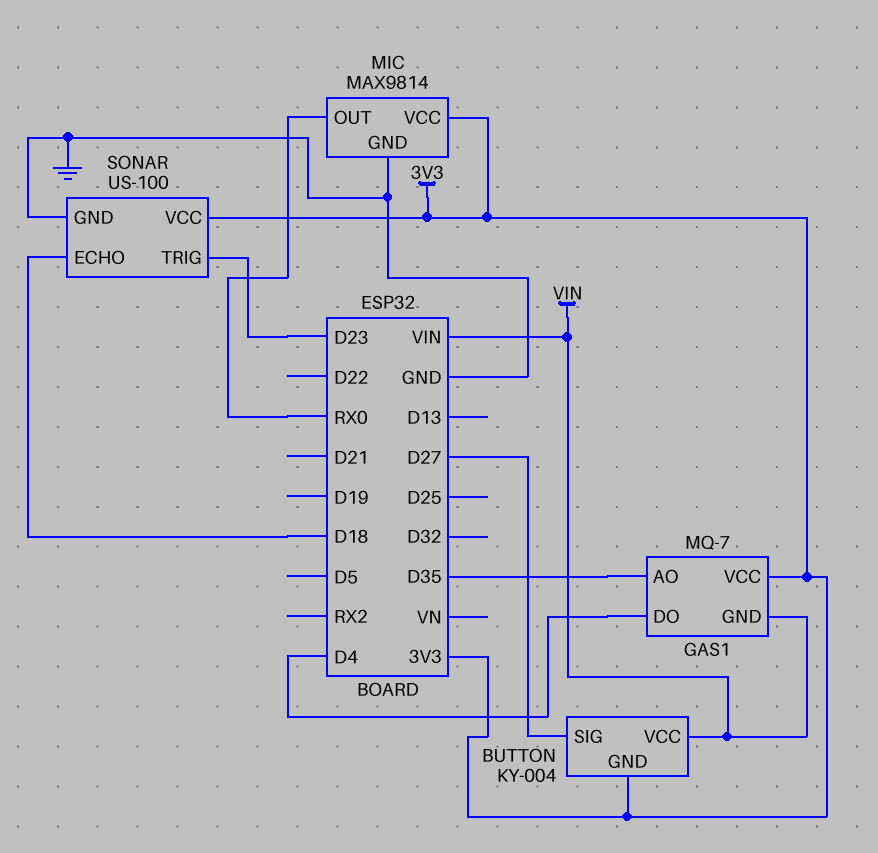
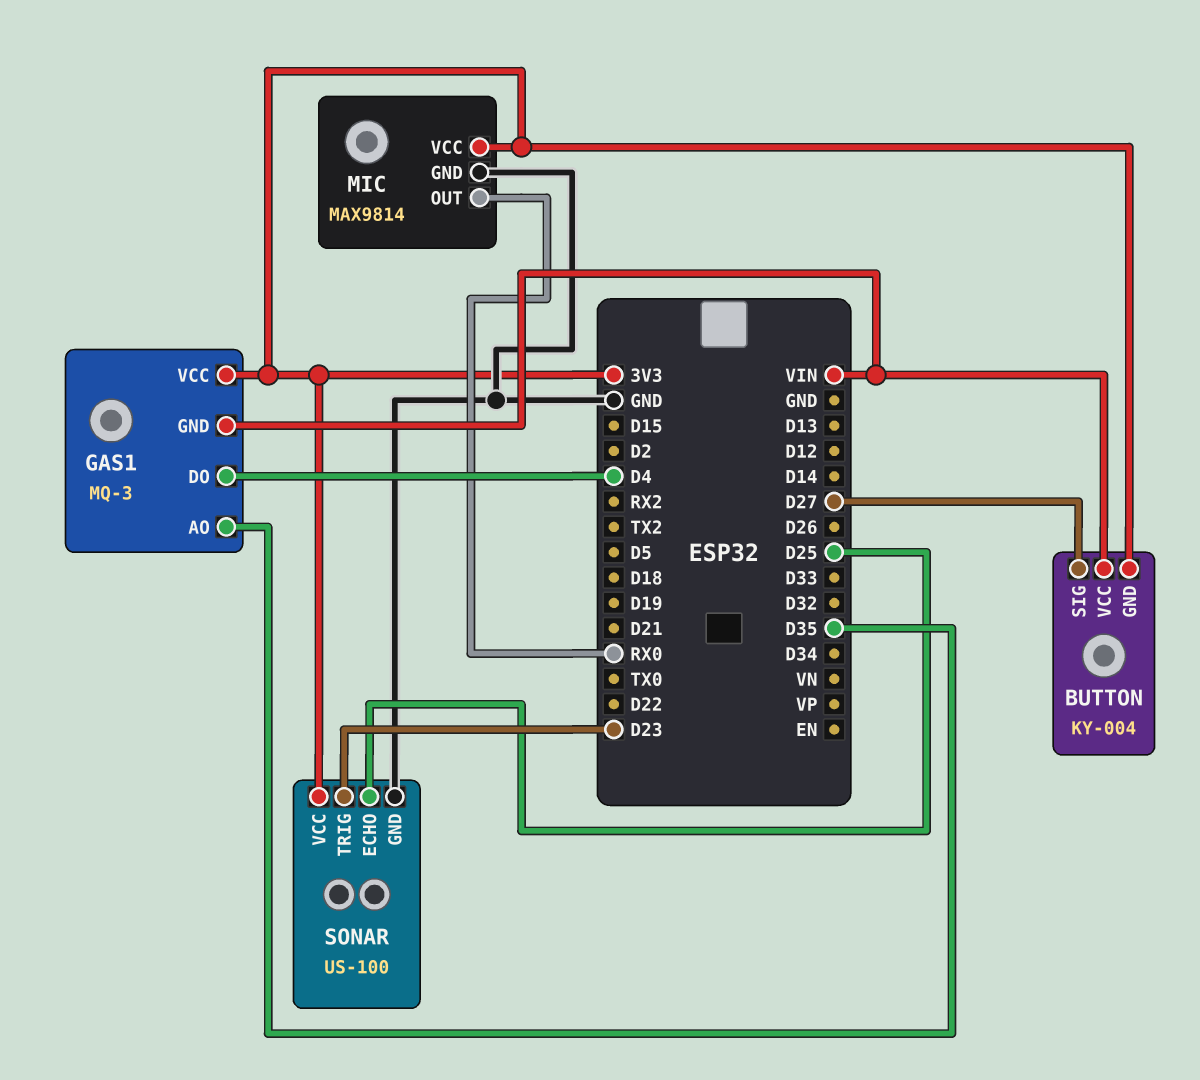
GAS1: MQ-7 -> MQ-3
SONAR pin ECHO: D18 -> D25

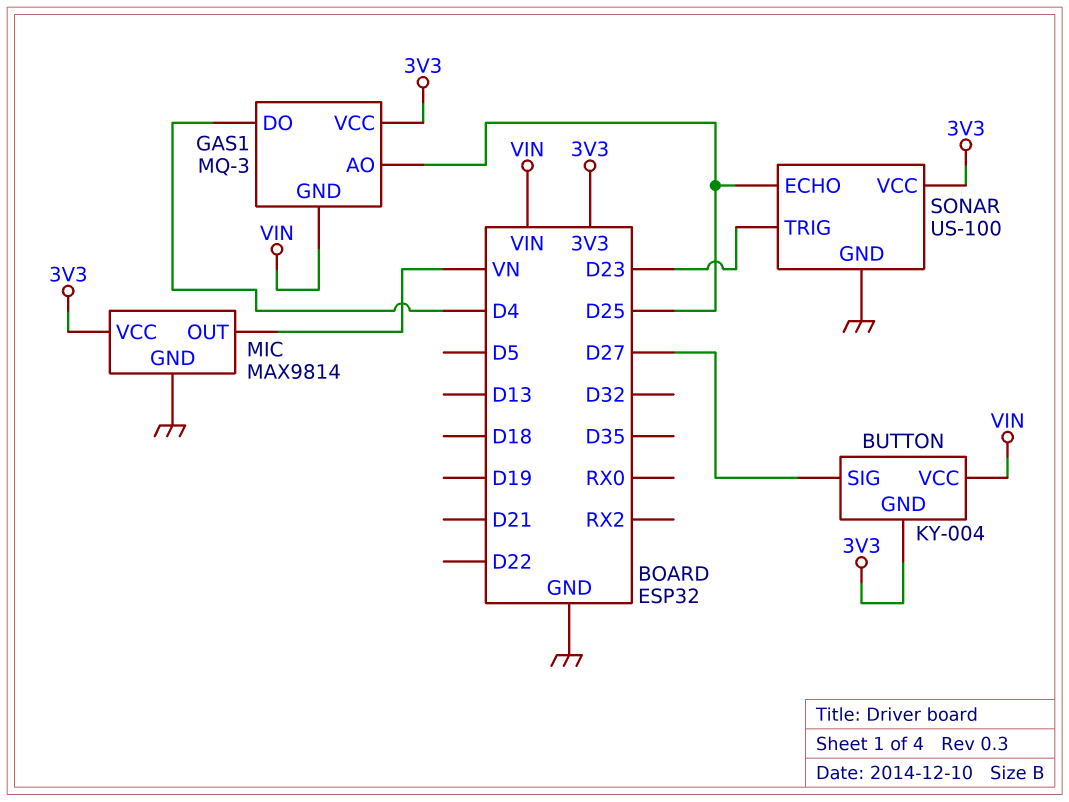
GAS1 pin AO: D35 -> D25
MIC pin OUT: RX0 -> VN

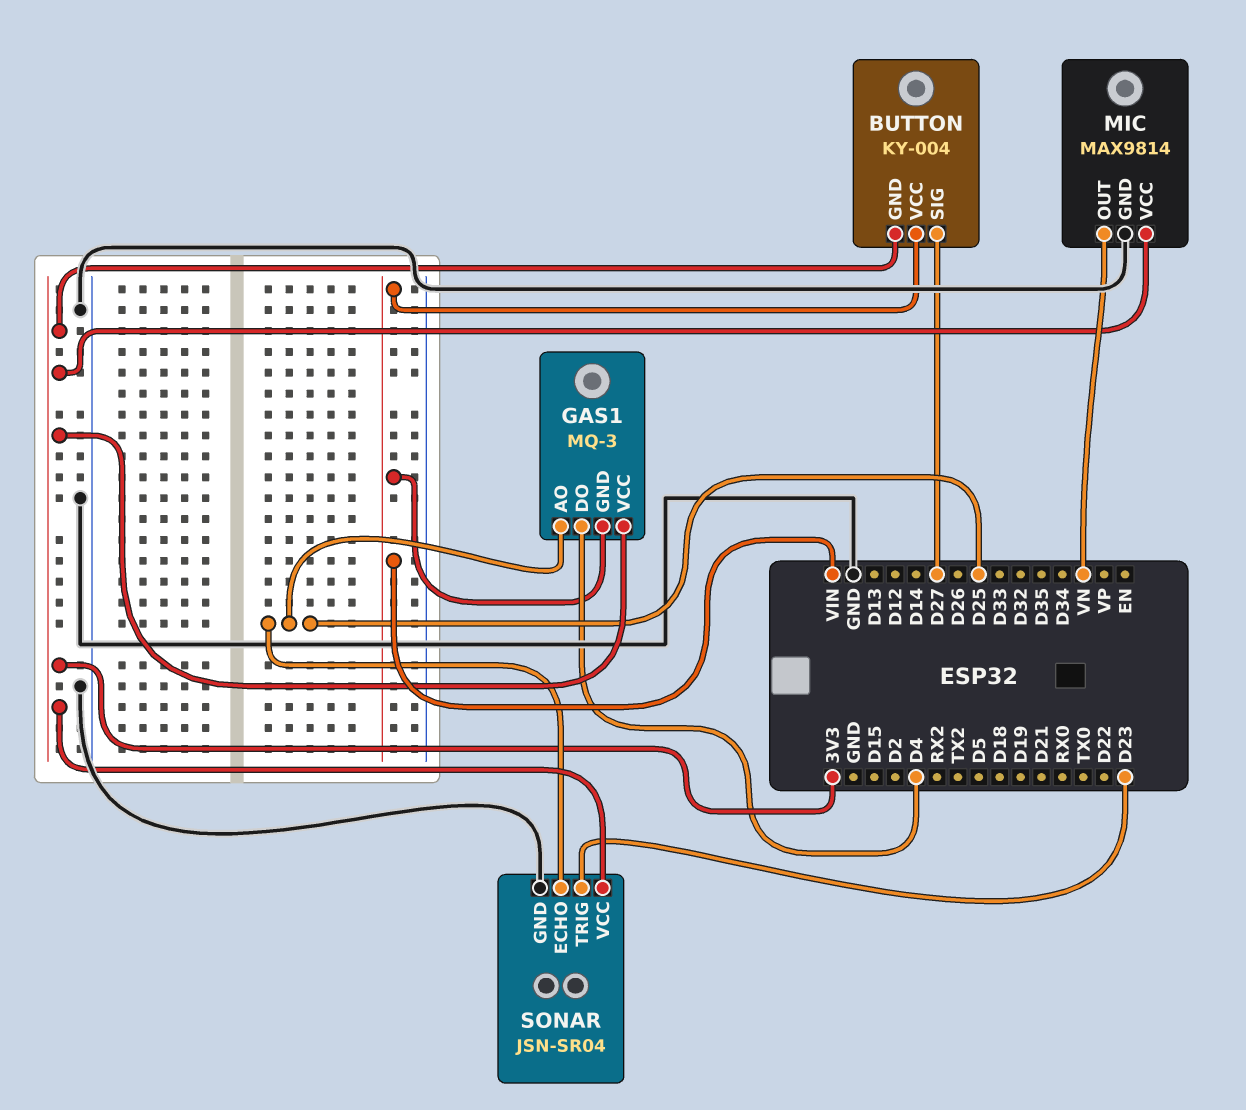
SONAR: US-100 -> JSN-SR04

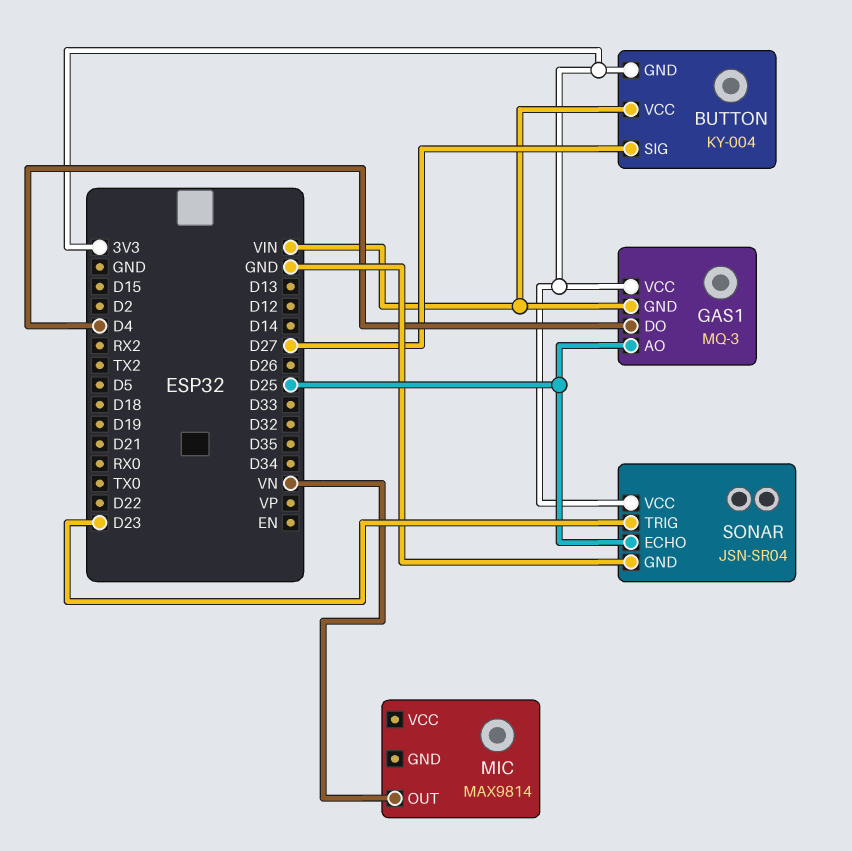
MIC pin GND: GND -> none
MIC pin VCC: 3V3 -> none

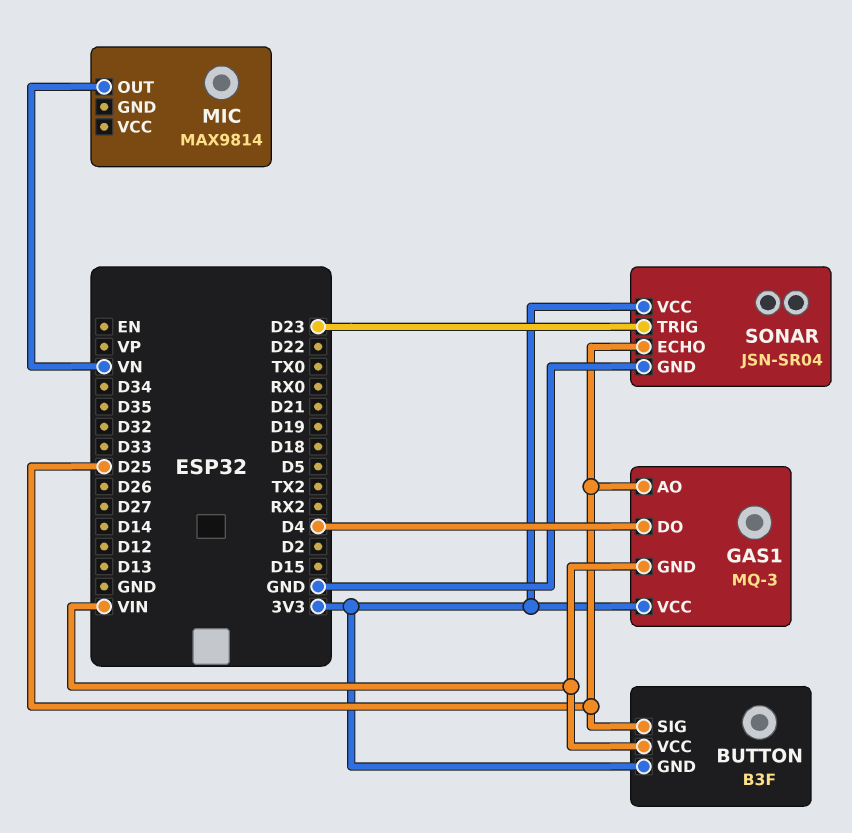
BUTTON: KY-004 -> B3F
BUTTON pin SIG: D27 -> D25

